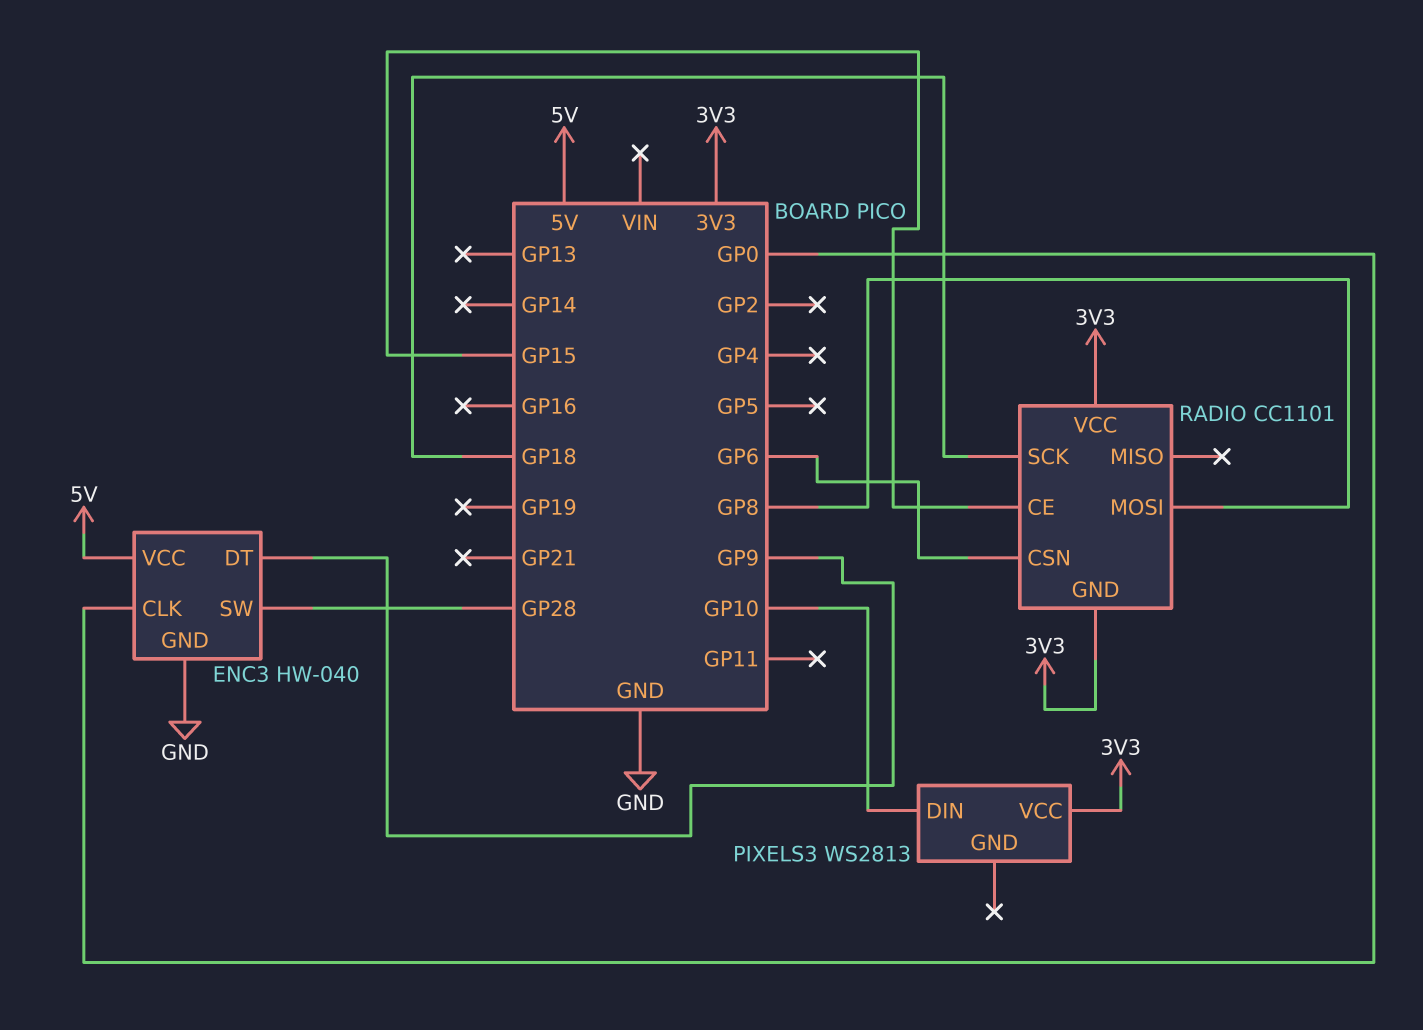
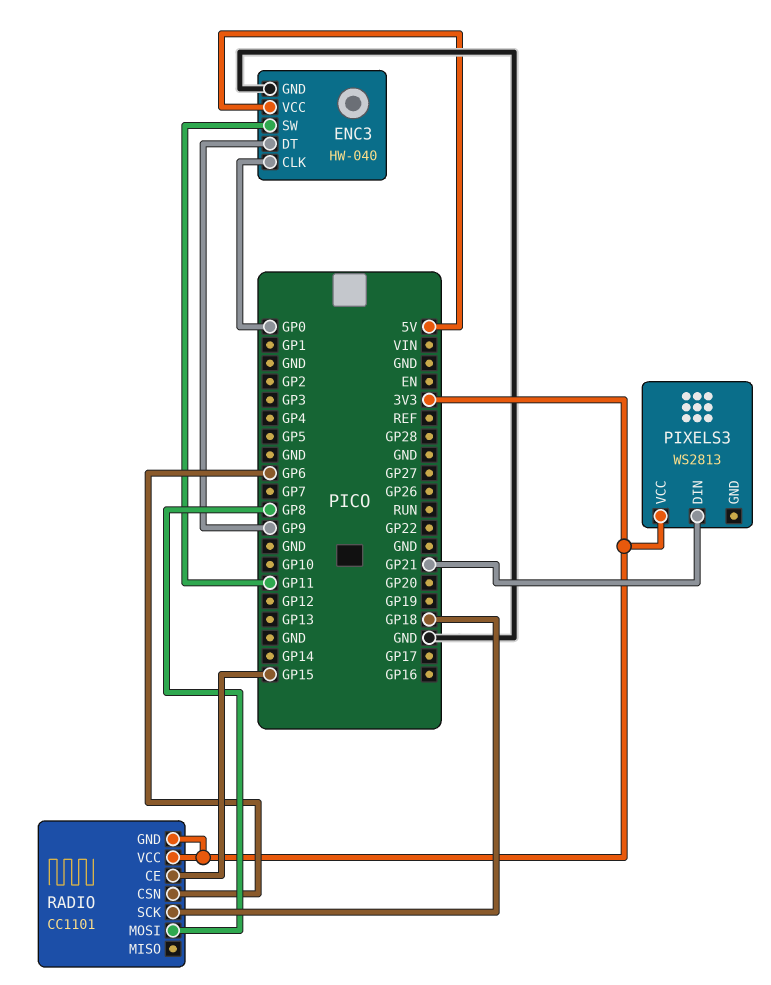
ENC3 pin SW: GP28 -> GP11
PIXELS3 pin DIN: GP10 -> GP21

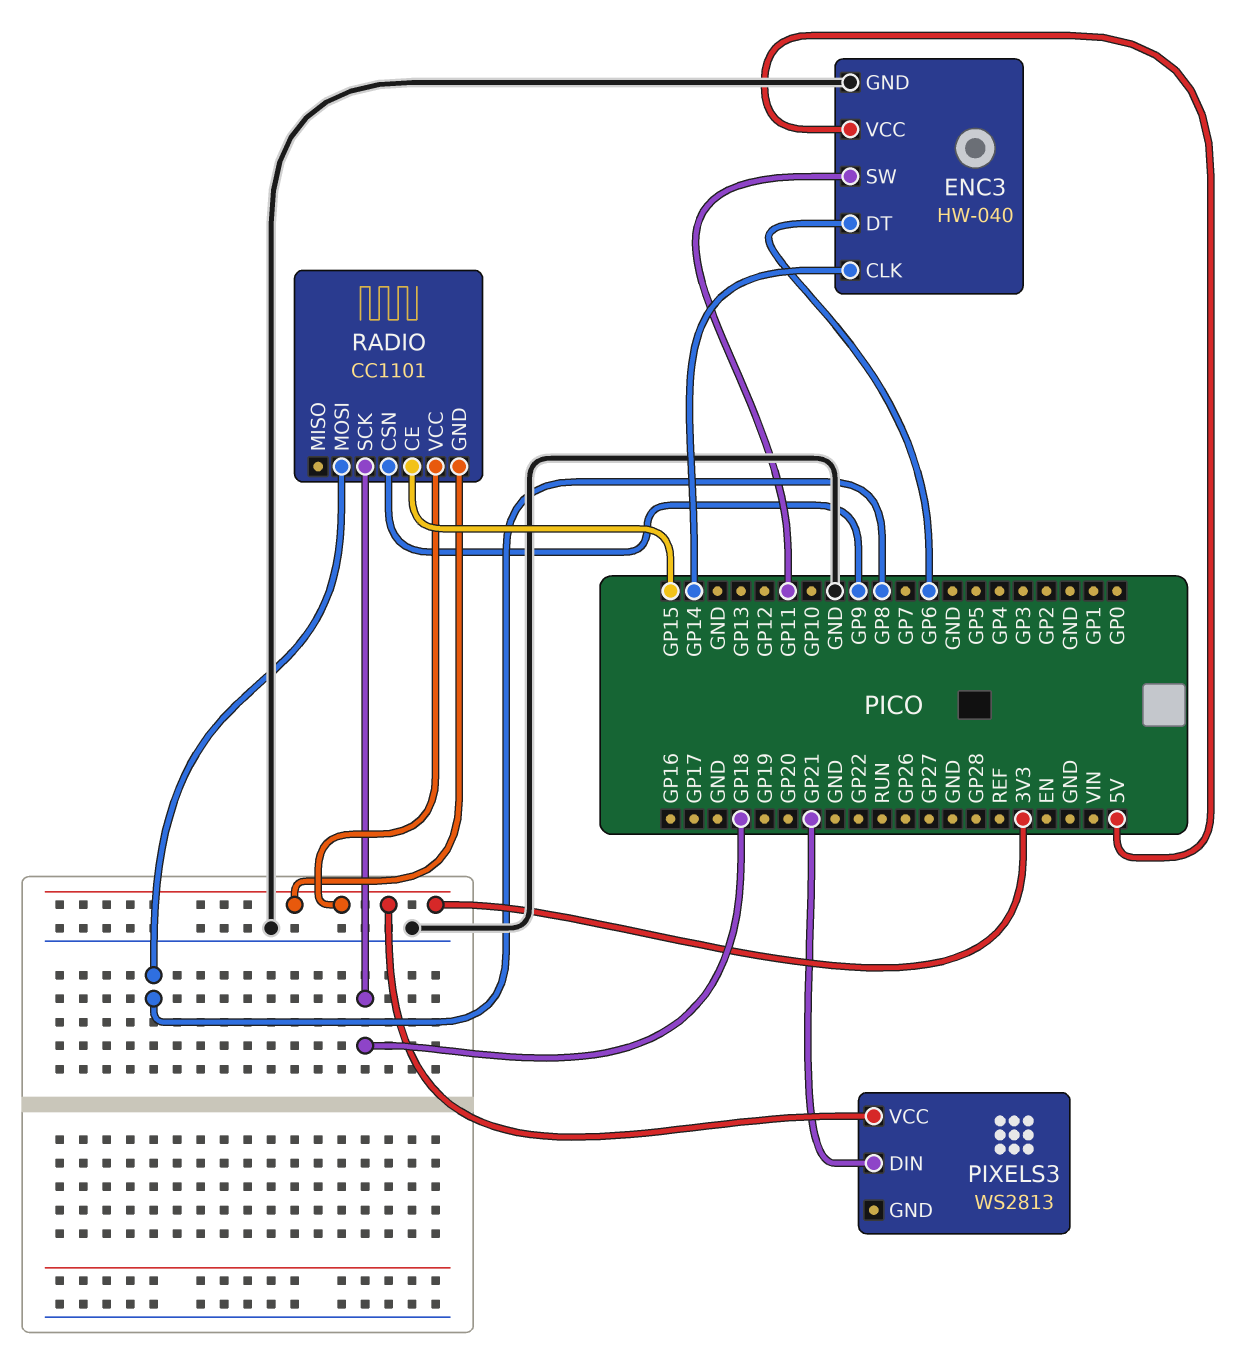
ENC3 pin CLK: GP0 -> GP14
ENC3 pin DT: GP9 -> GP6
RADIO pin CSN: GP6 -> GP9

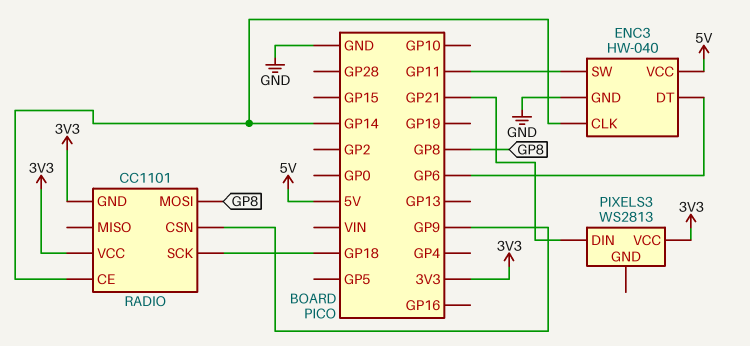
RADIO pin CE: GP15 -> GP14

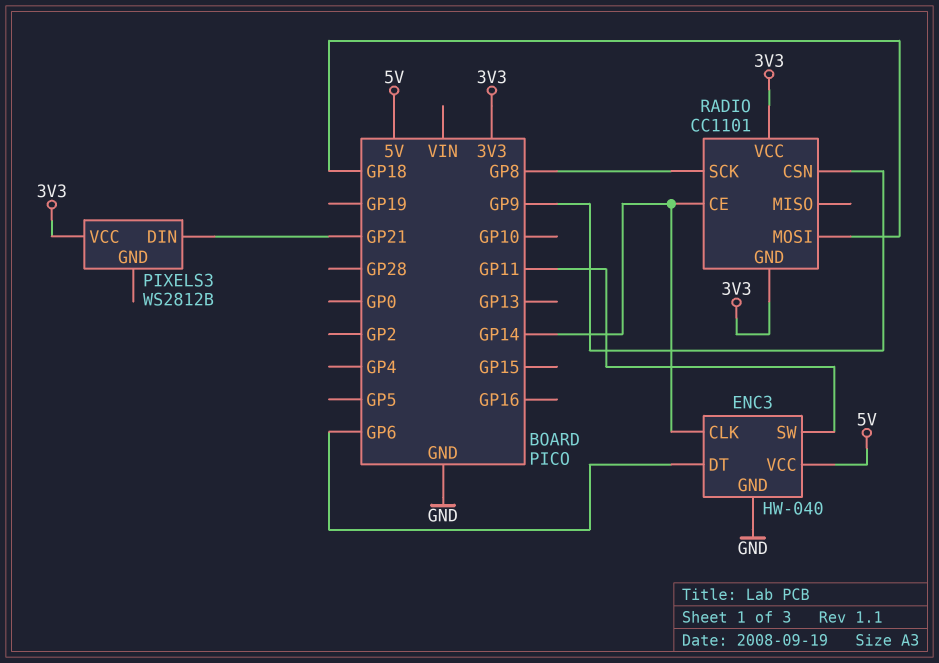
PIXELS3: WS2813 -> WS2812B
RADIO pin MOSI: GP8 -> GP18
RADIO pin SCK: GP18 -> GP8

